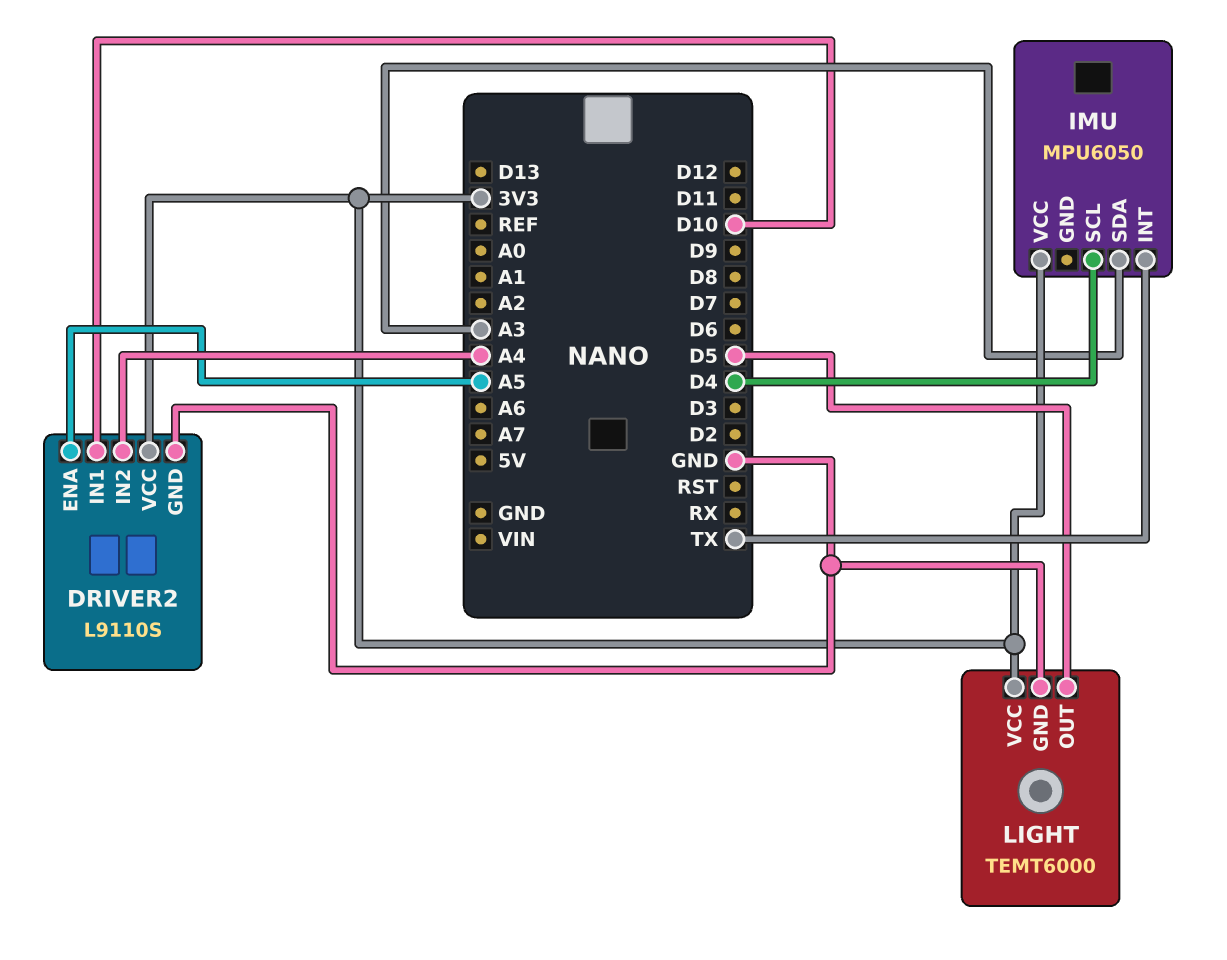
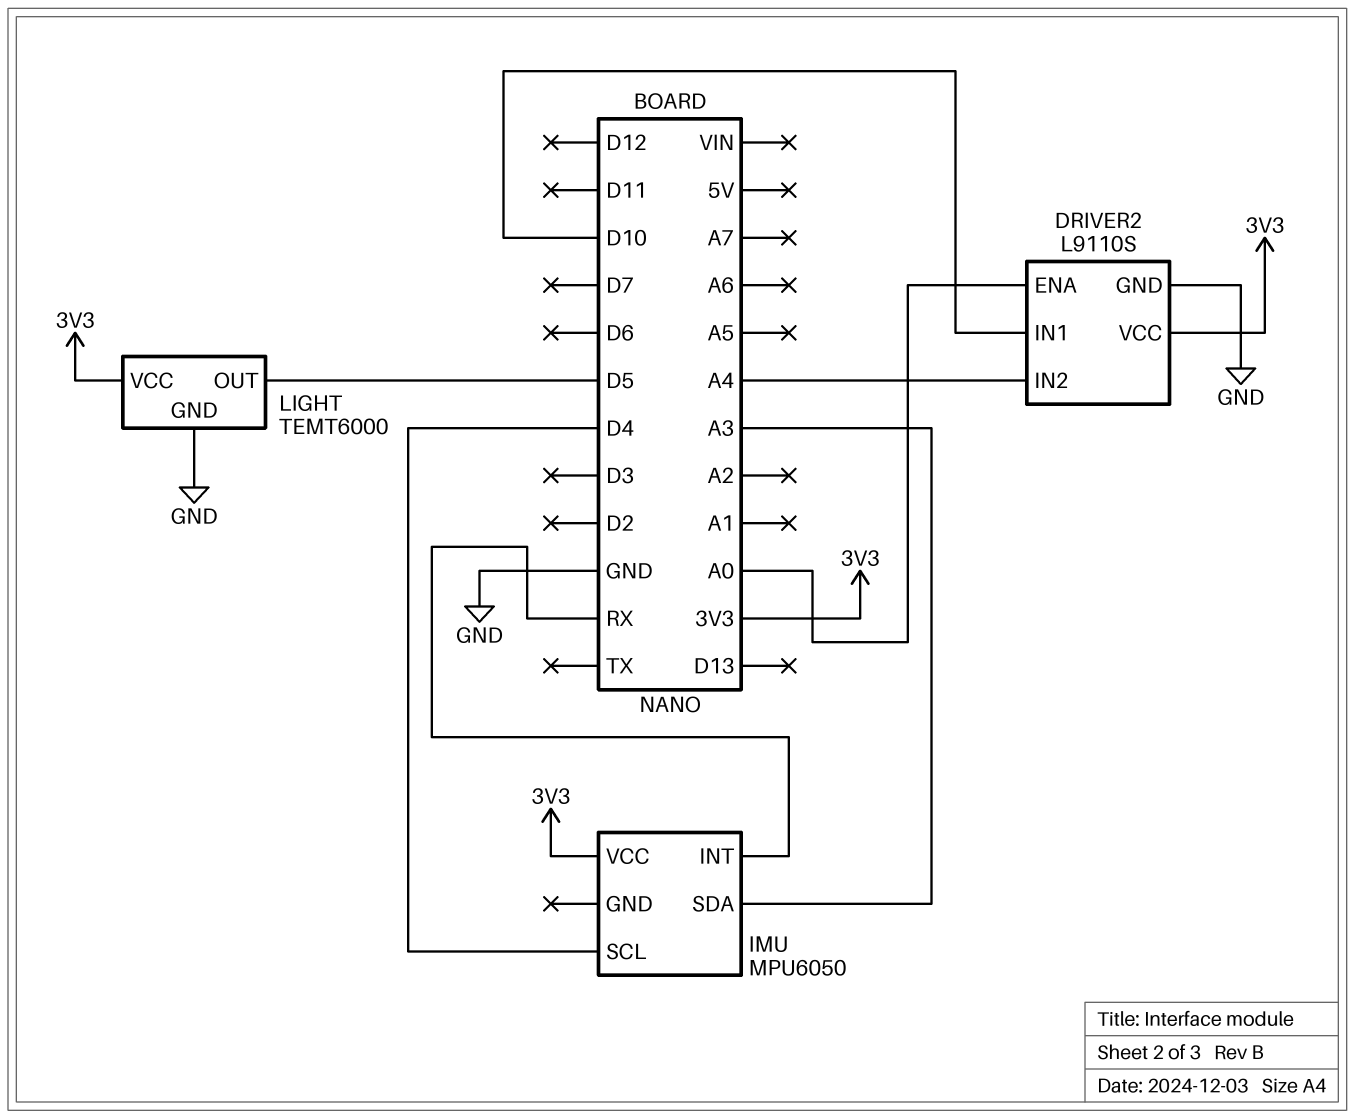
DRIVER2 pin ENA: A5 -> A0
IMU pin INT: TX -> RX

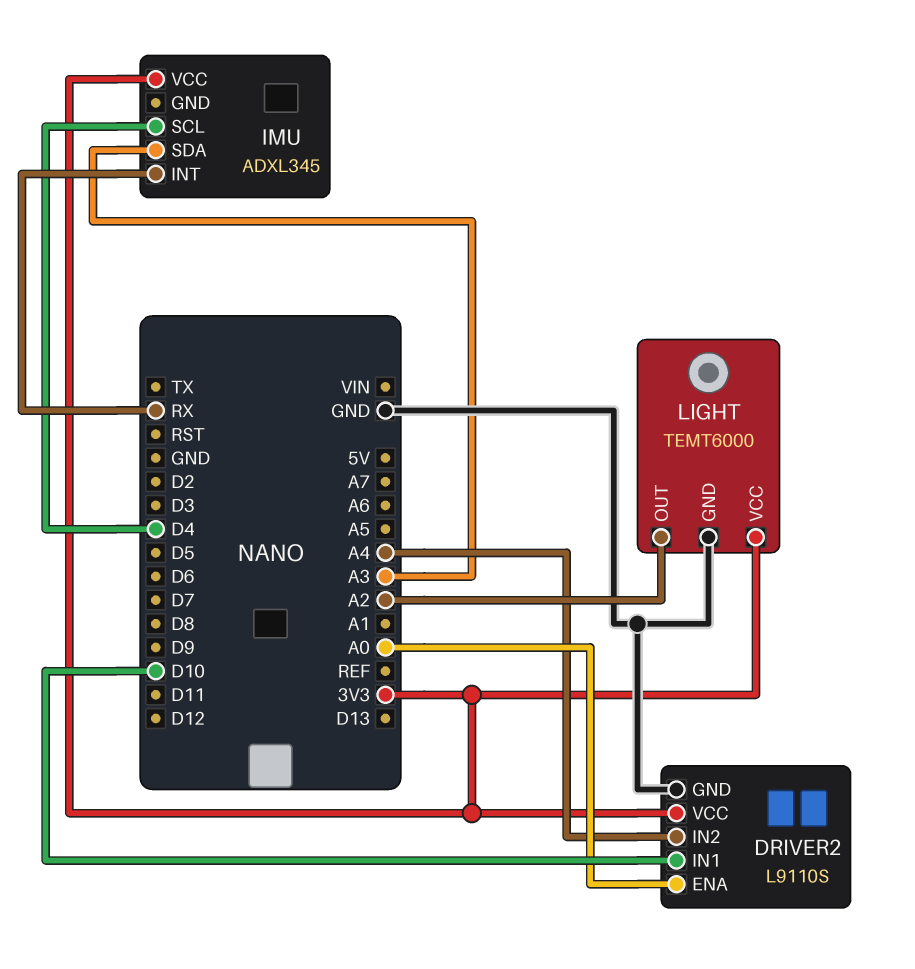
IMU: MPU6050 -> ADXL345
LIGHT pin OUT: D5 -> A2

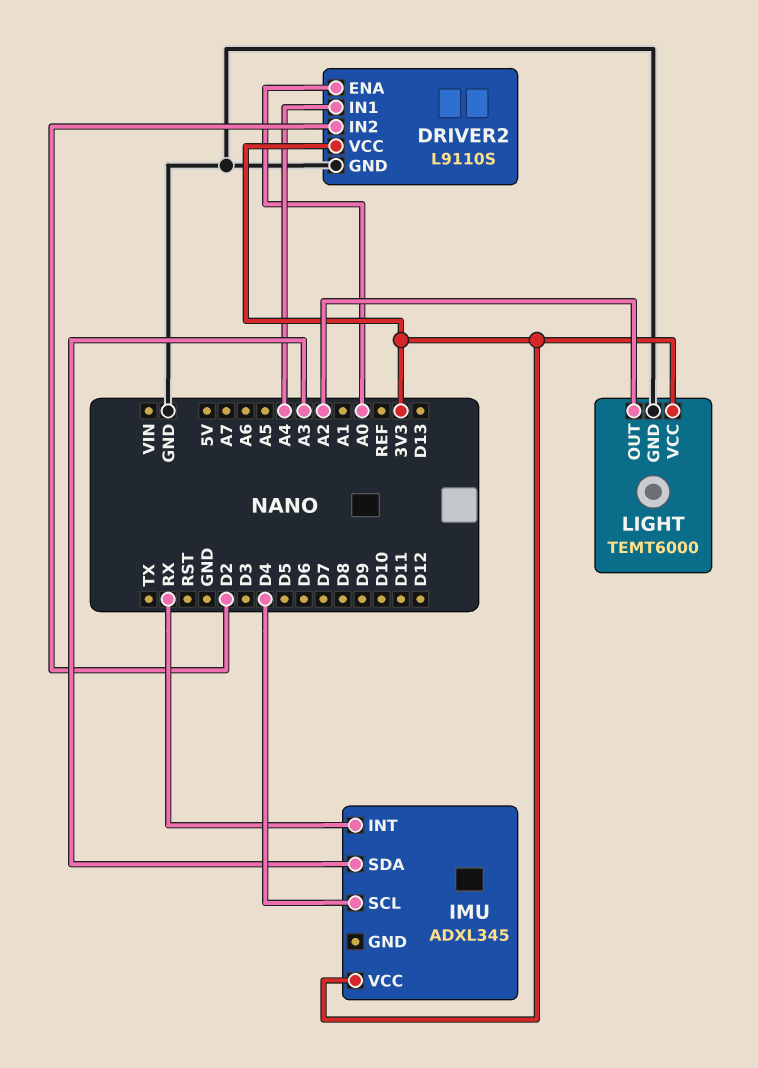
DRIVER2 pin IN1: D10 -> A4
DRIVER2 pin IN2: A4 -> D2

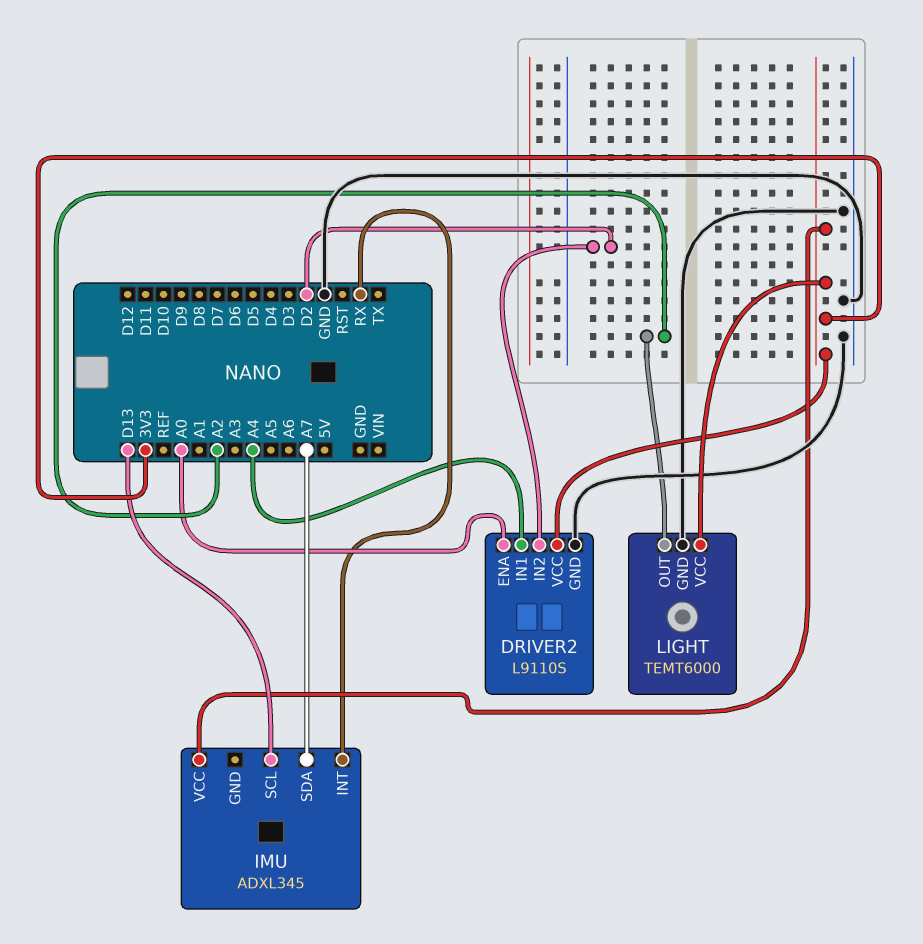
IMU pin SCL: D4 -> D13
IMU pin SDA: A3 -> A7

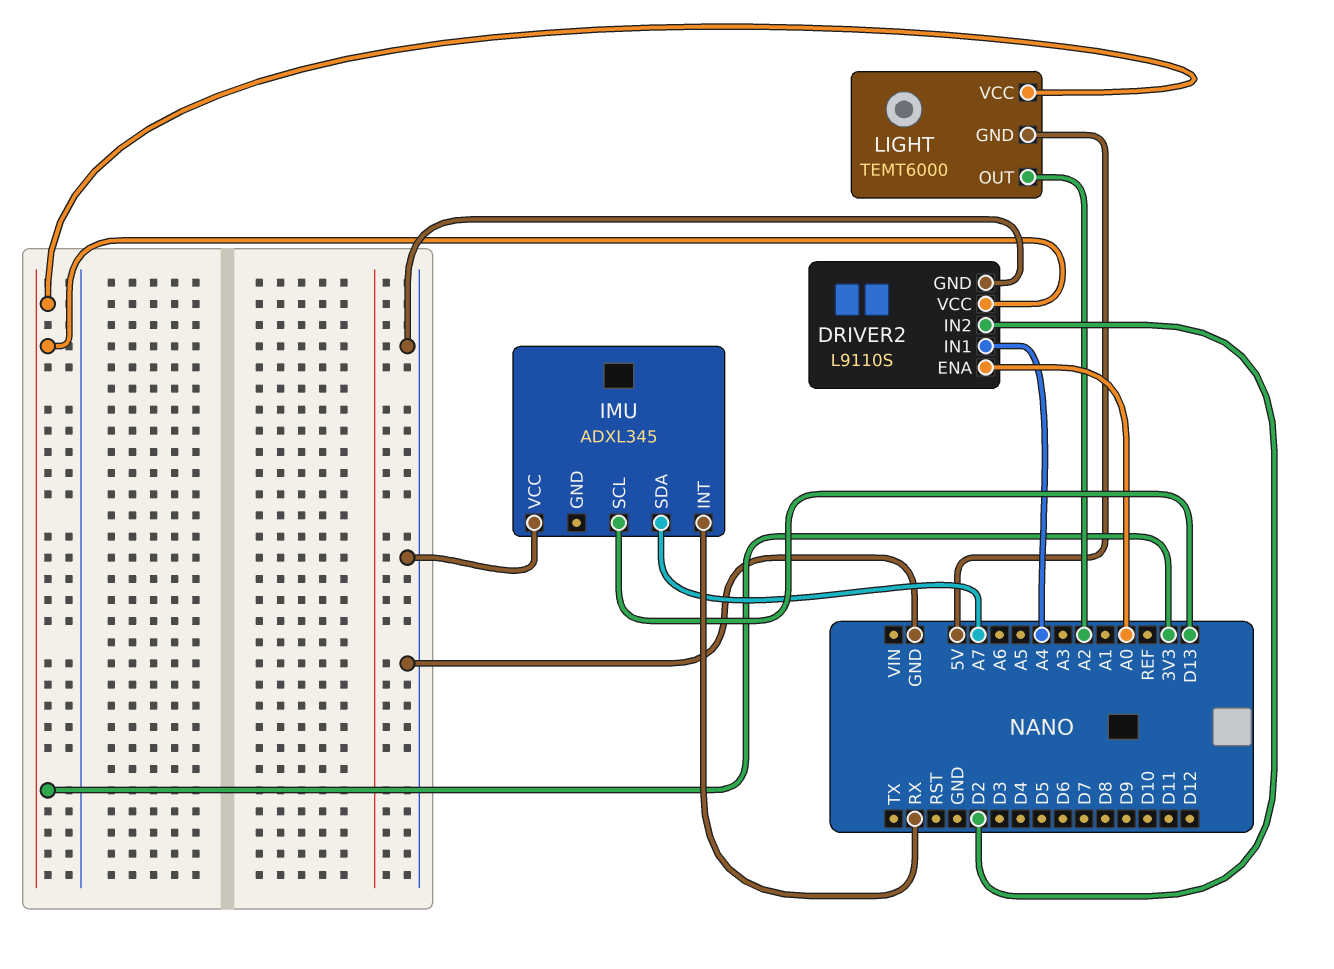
IMU pin VCC: 3V3 -> GND
LIGHT pin GND: GND -> 5V

